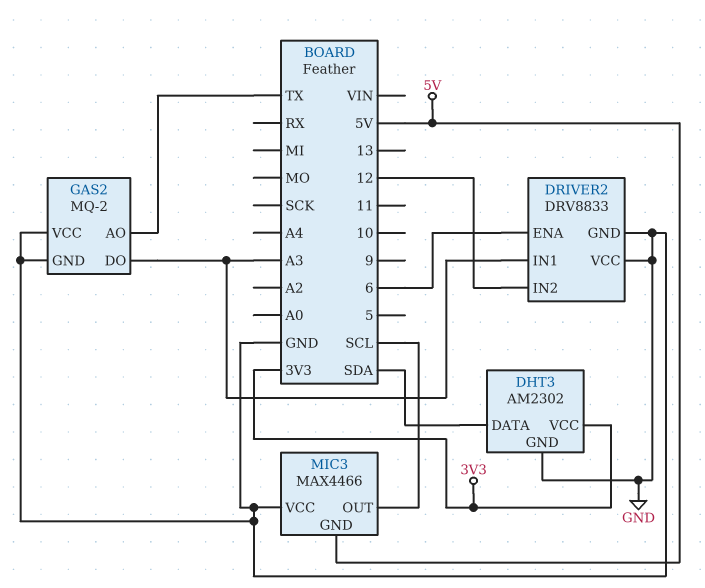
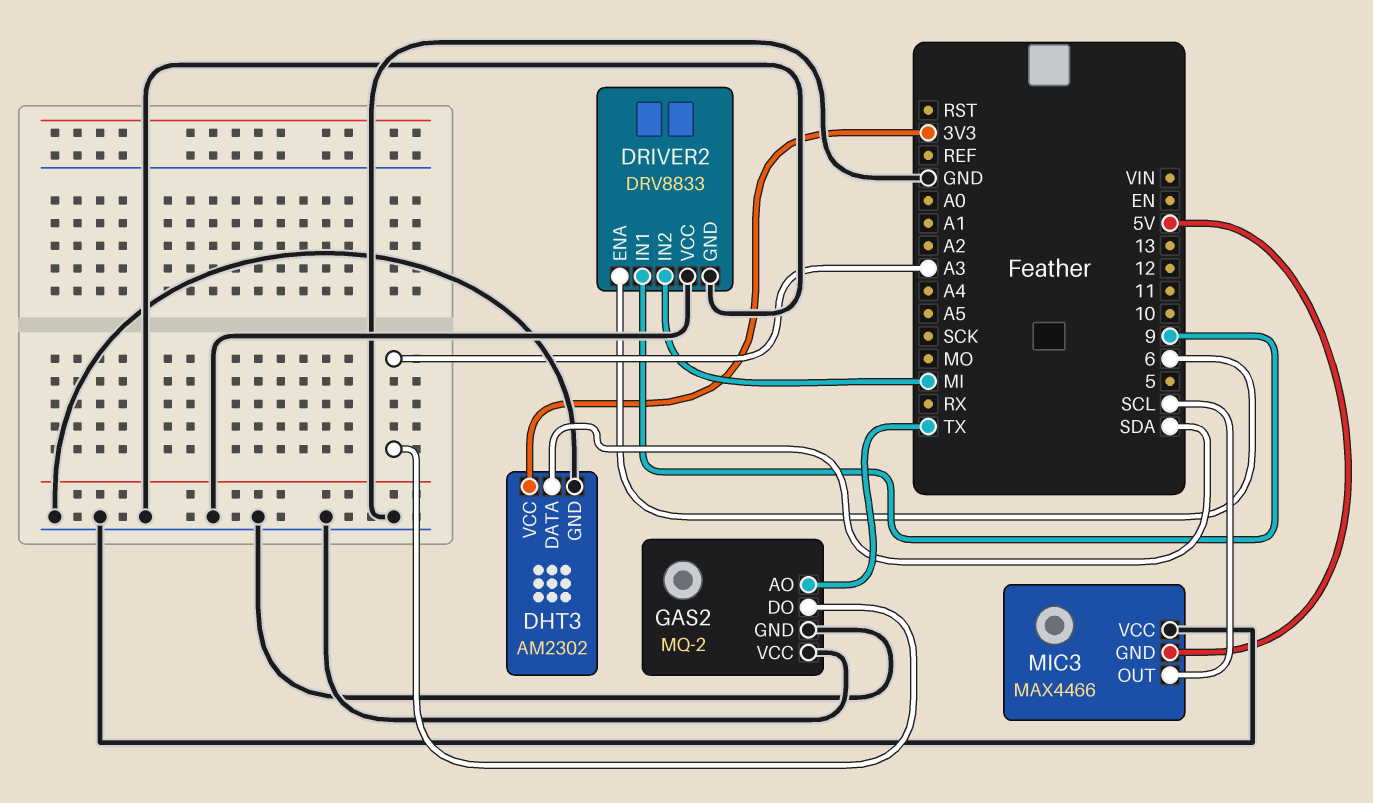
DRIVER2 pin IN1: A3 -> 9
DRIVER2 pin IN2: 12 -> MI

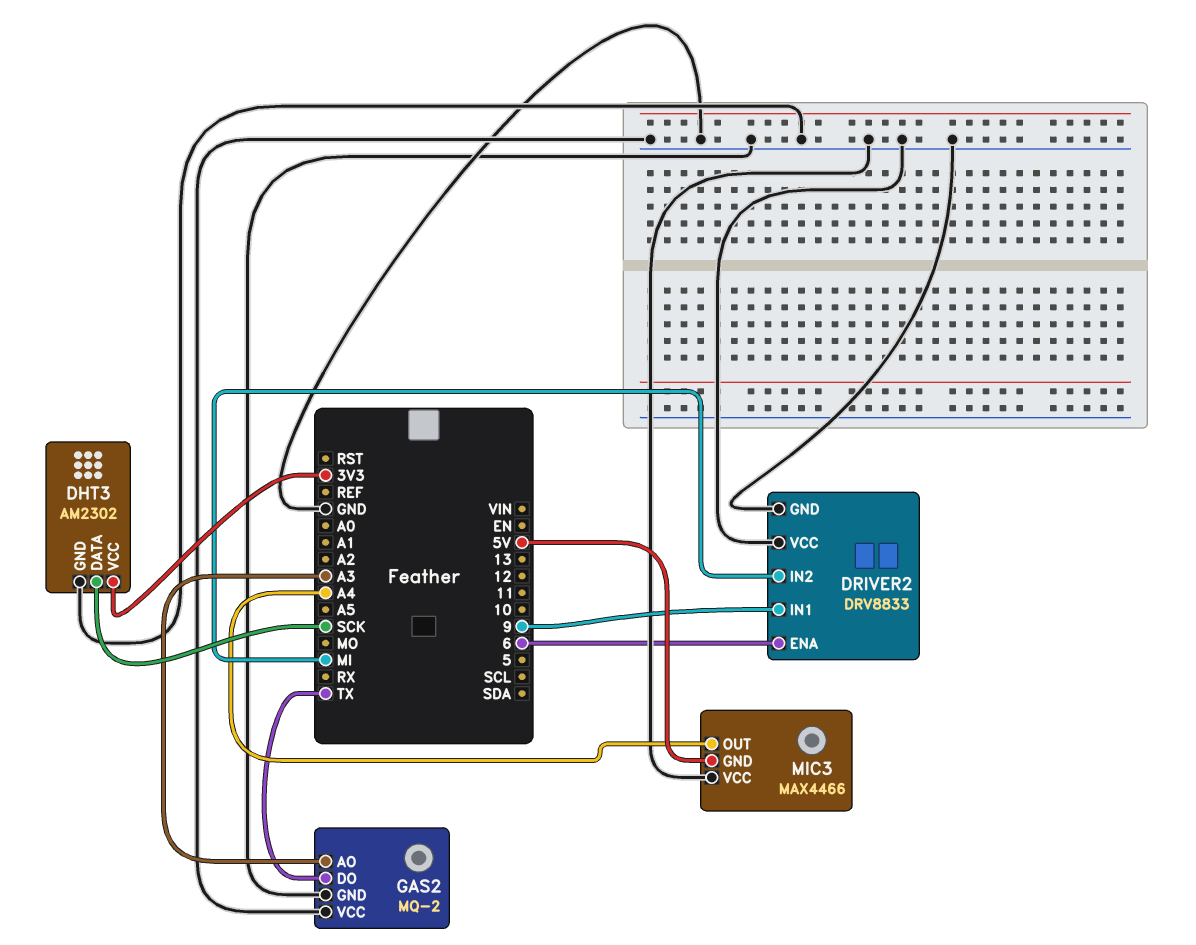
DHT3 pin DATA: SDA -> SCK
GAS2 pin AO: TX -> A3
GAS2 pin DO: A3 -> TX
MIC3 pin OUT: SCL -> A4

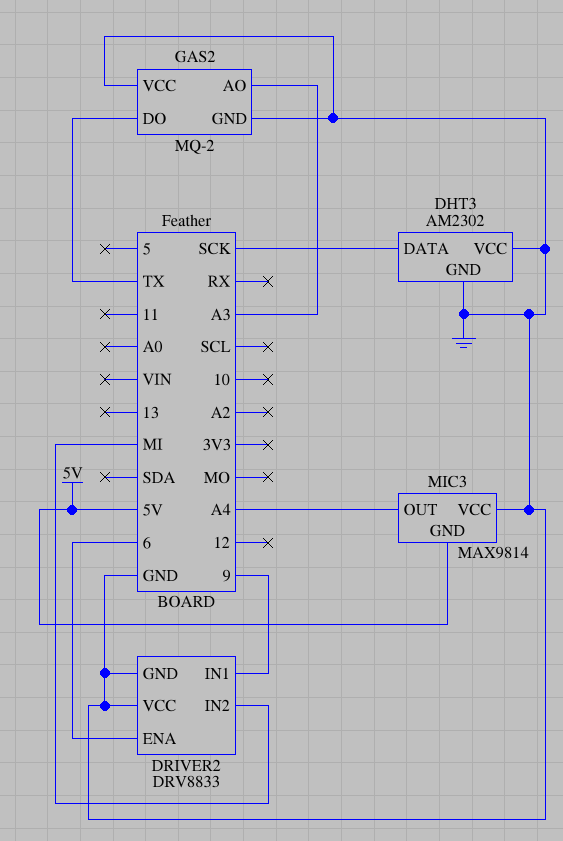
DHT3 pin VCC: 3V3 -> GND
MIC3: MAX4466 -> MAX9814

